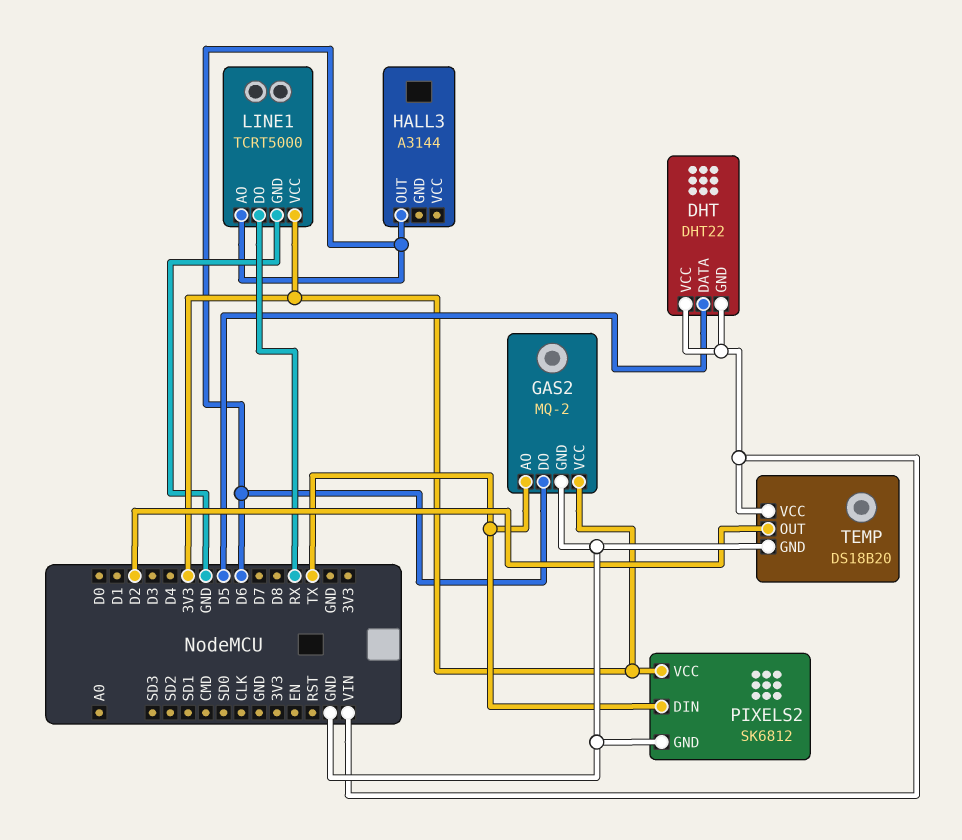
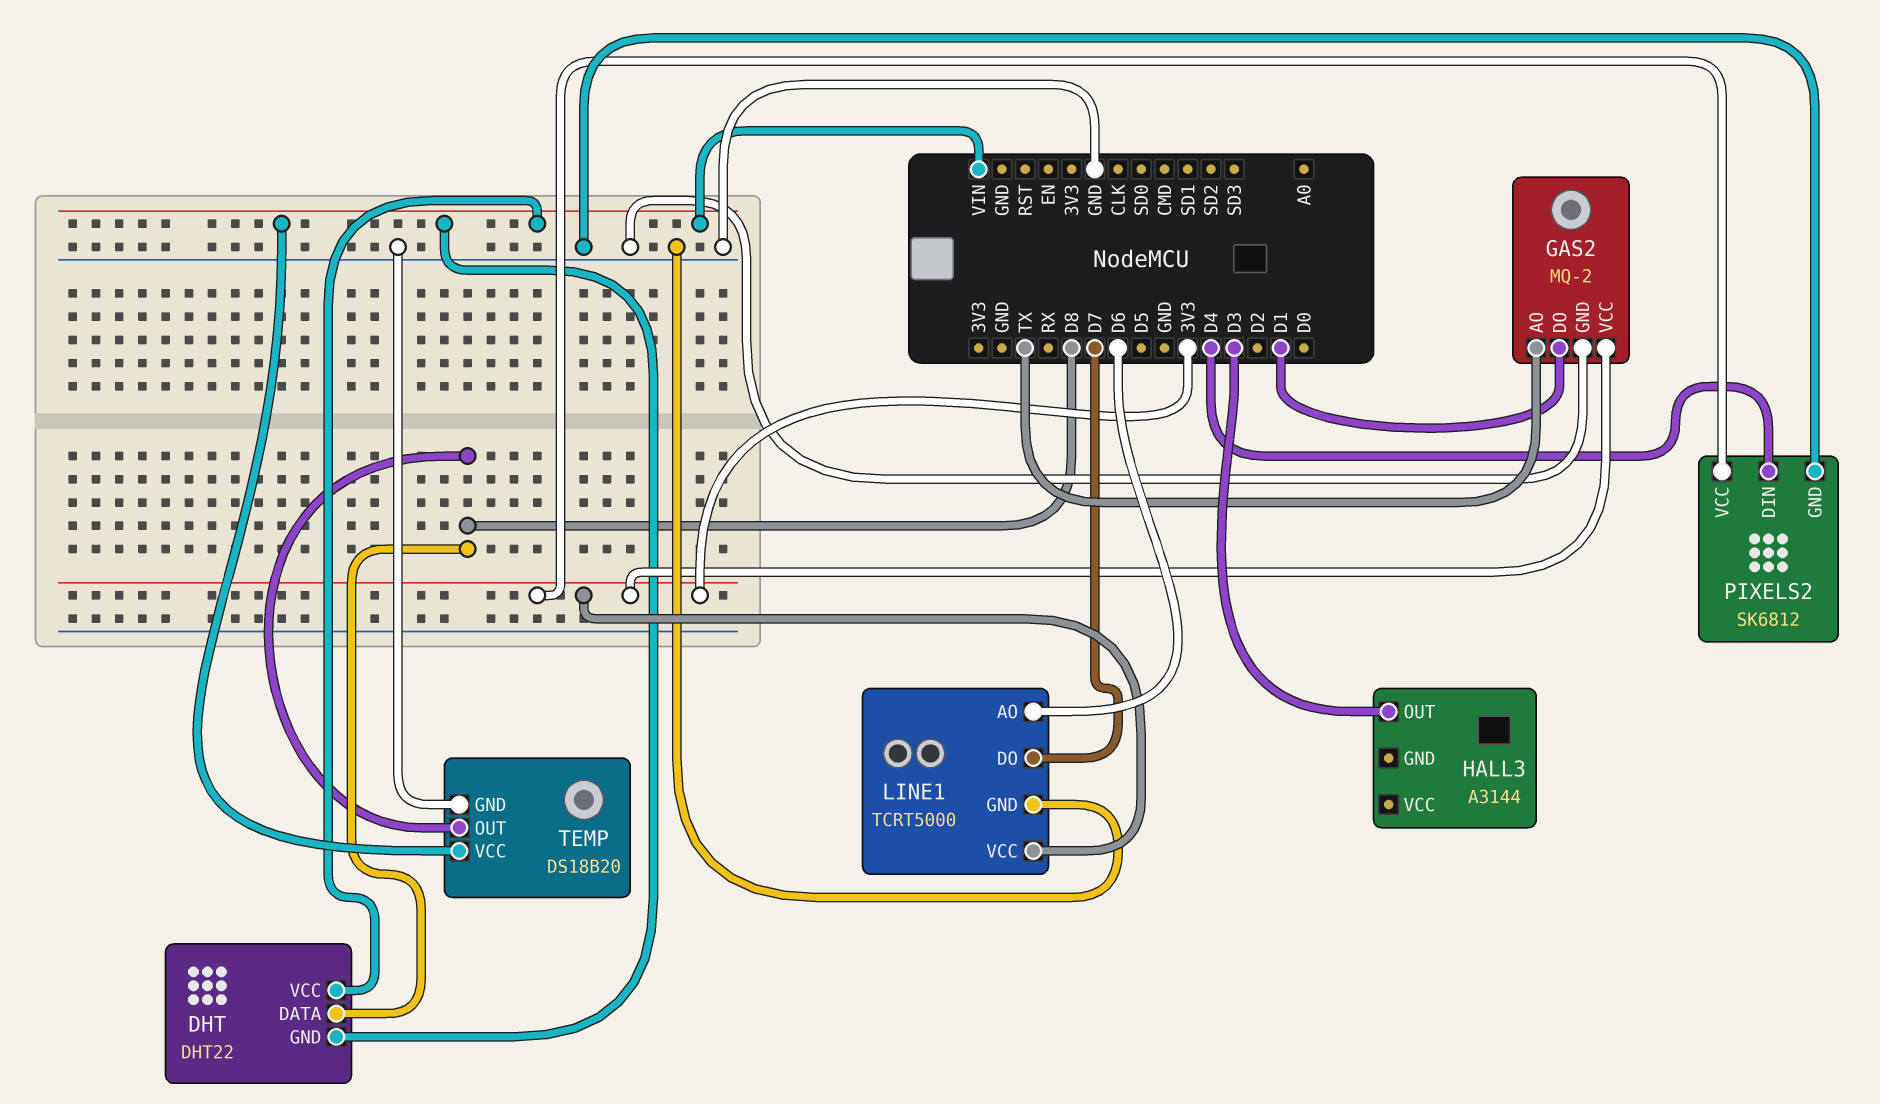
DHT pin DATA: D5 -> D8
GAS2 pin DO: D6 -> D1
HALL3 pin OUT: D6 -> D3
LINE1 pin DO: RX -> D7
PIXELS2 pin DIN: TX -> D4
TEMP pin OUT: D2 -> D8

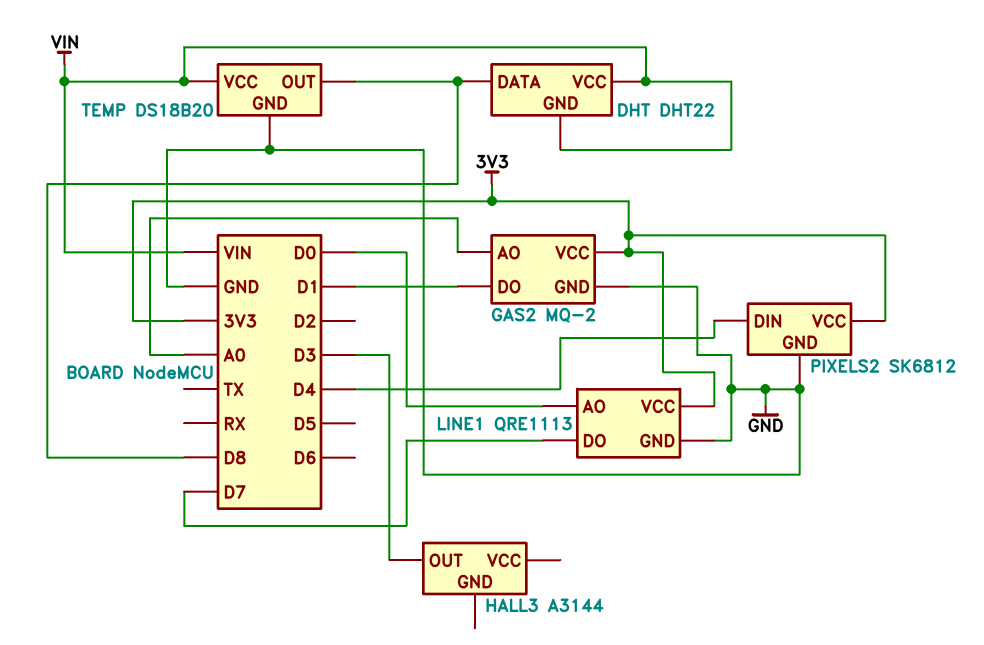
GAS2 pin AO: TX -> A0
LINE1: TCRT5000 -> QRE1113
LINE1 pin AO: D6 -> D0

